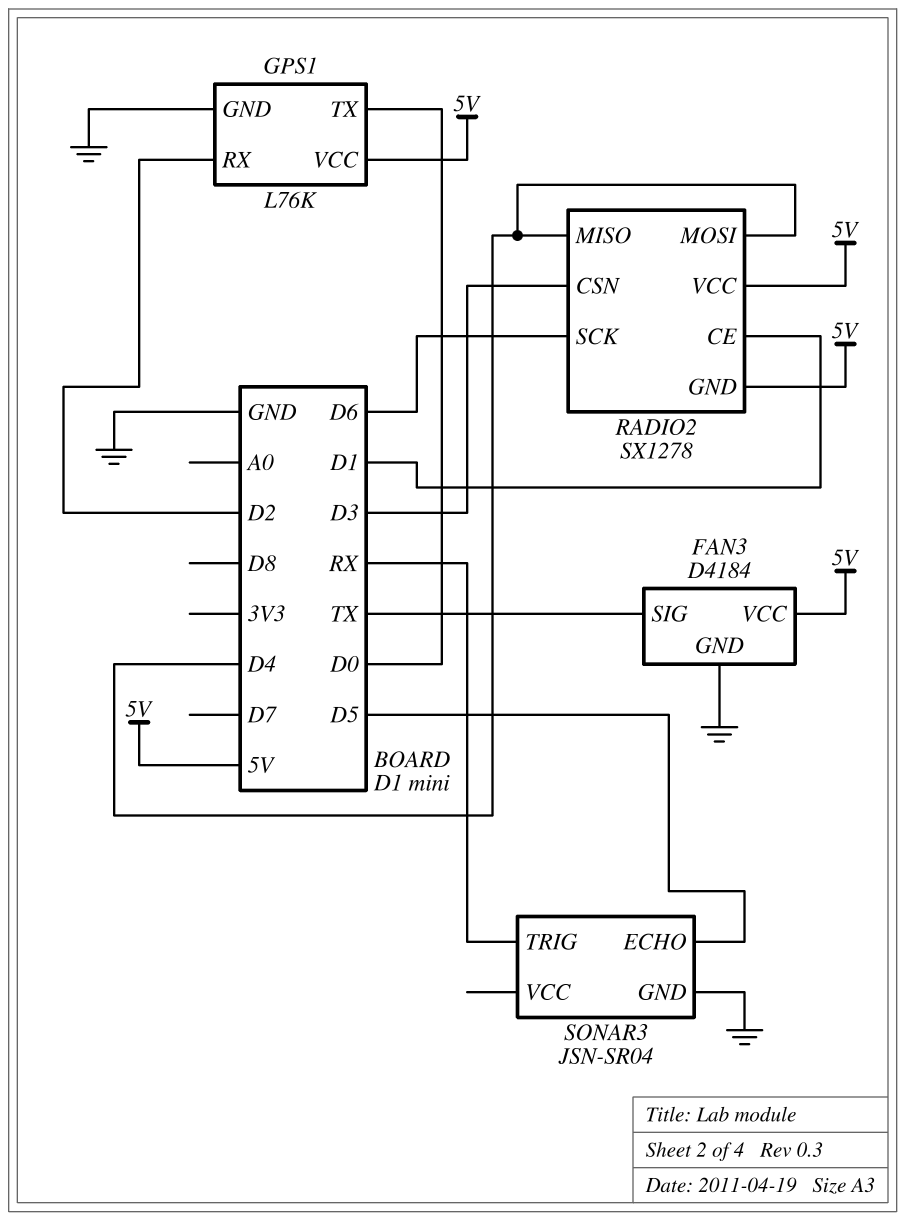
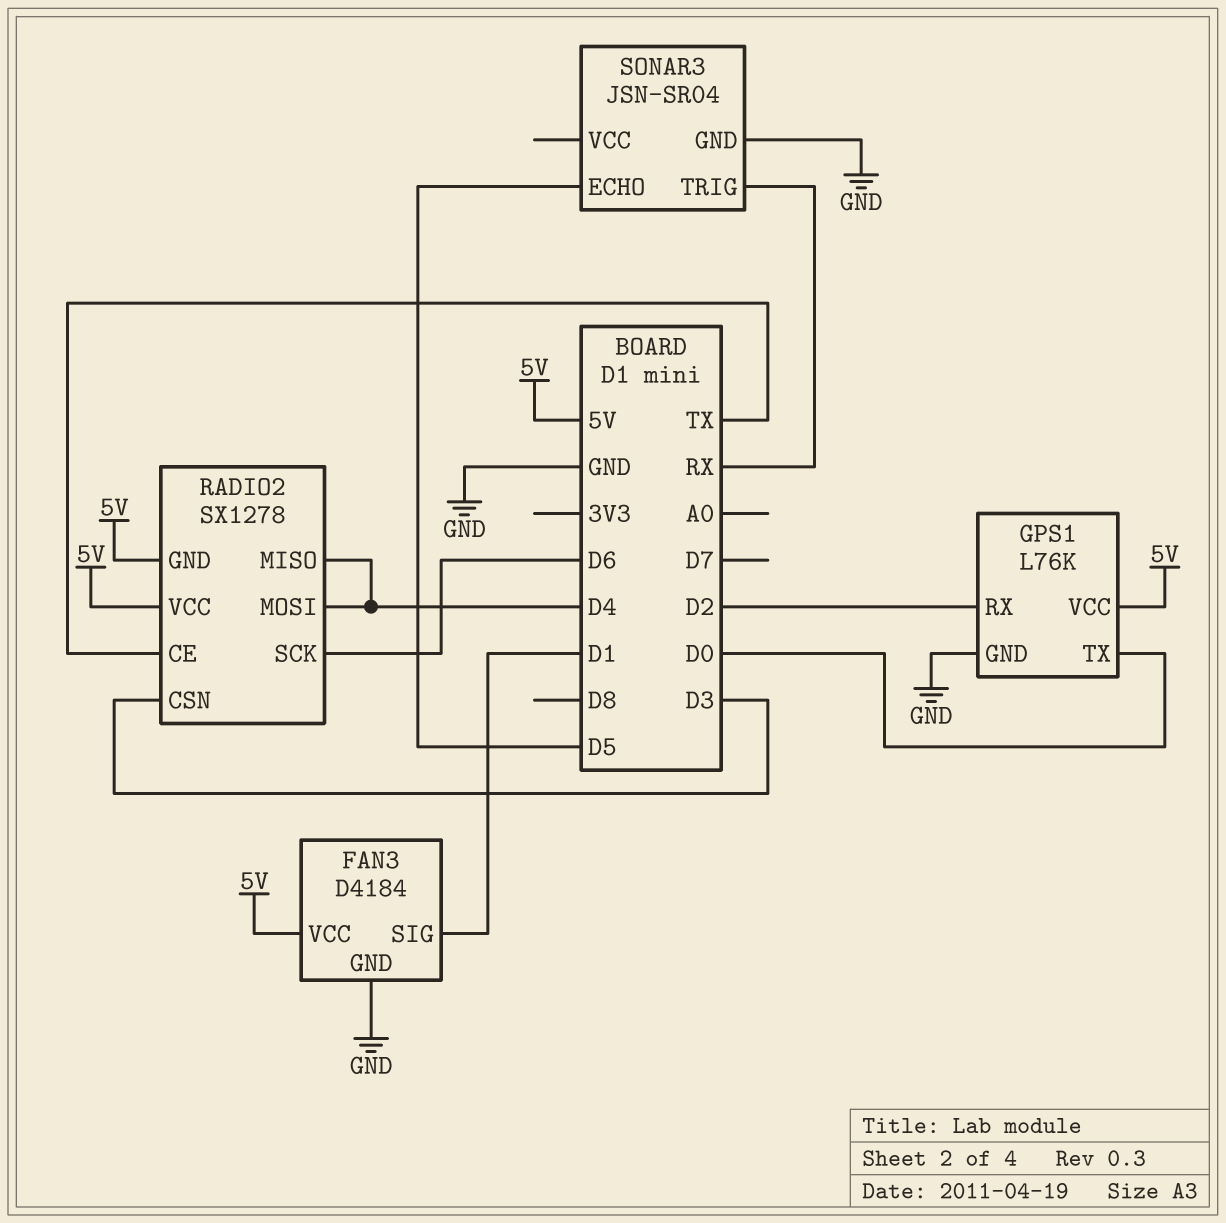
FAN3 pin SIG: TX -> D1
RADIO2 pin CE: D1 -> TX

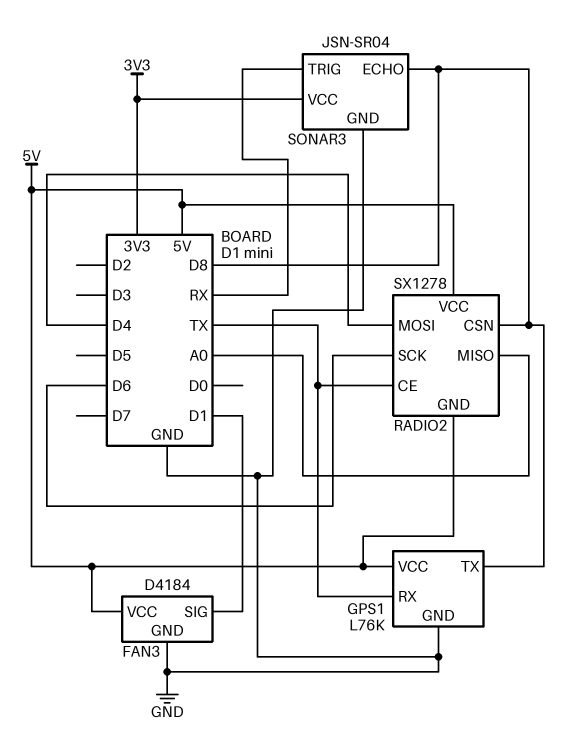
GPS1 pin RX: D2 -> TX
GPS1 pin TX: D0 -> D8
RADIO2 pin CSN: D3 -> D8
RADIO2 pin MISO: D4 -> A0
SONAR3 pin ECHO: D5 -> D8
SONAR3 pin VCC: none -> 3V3

